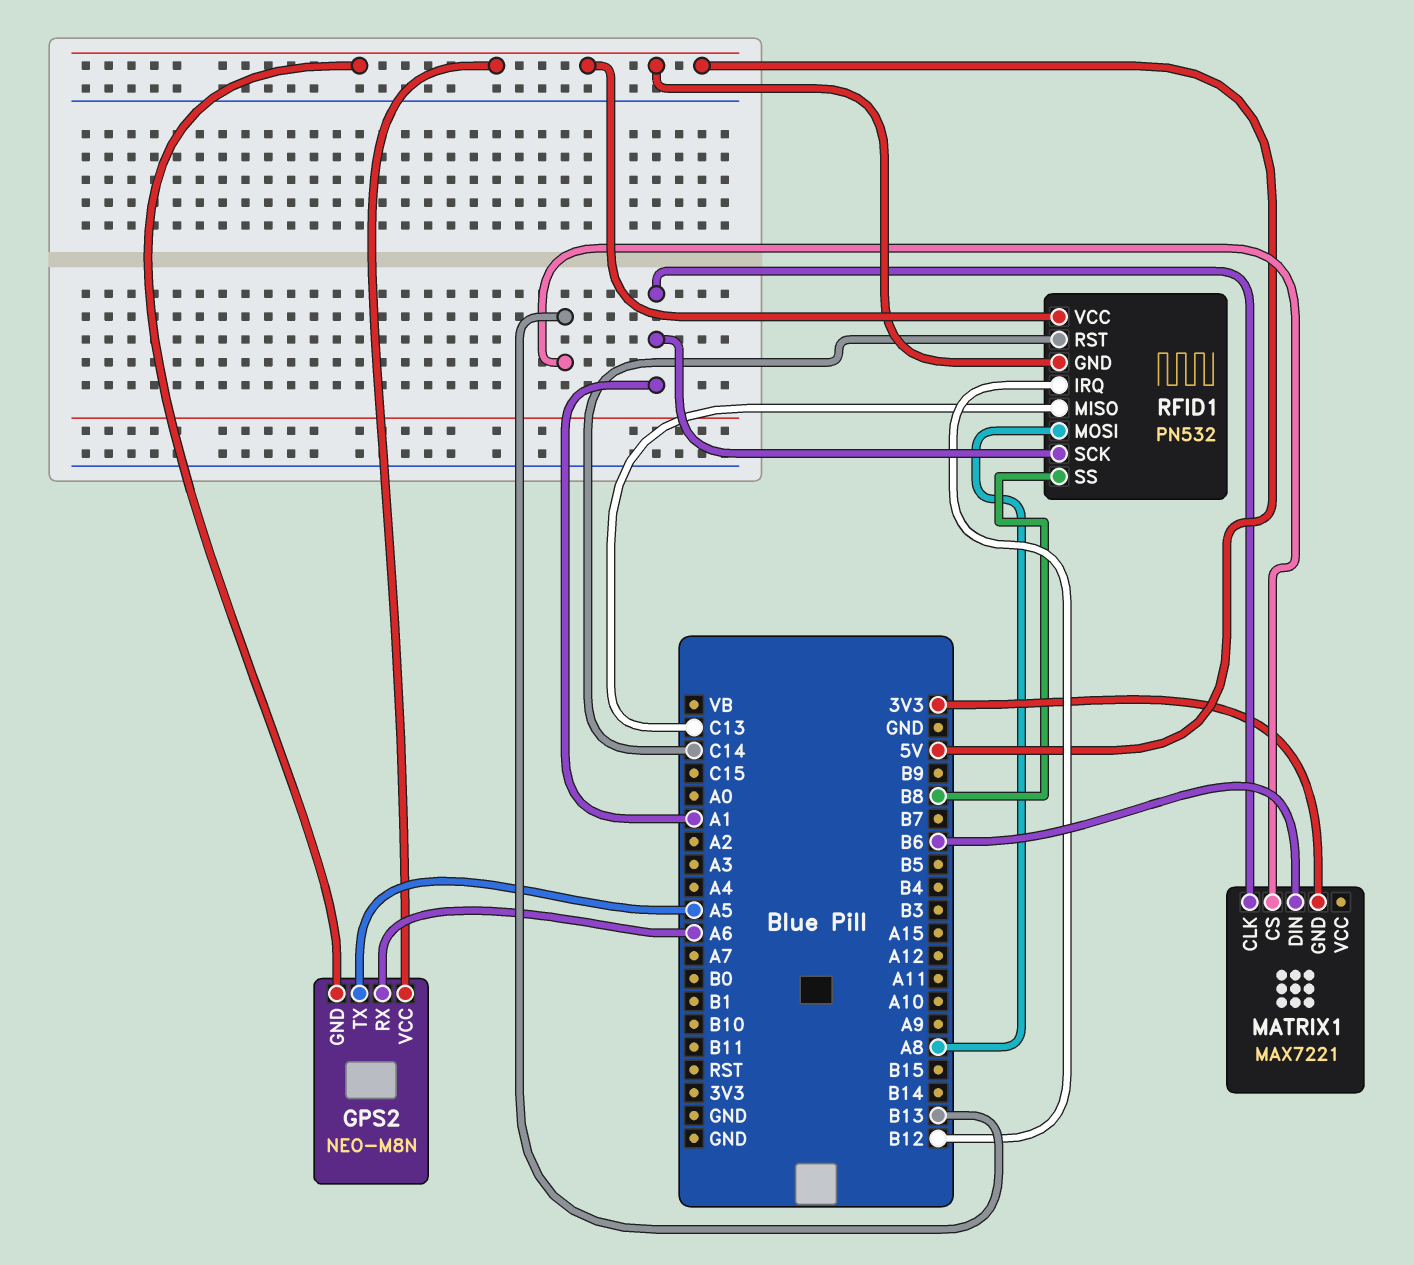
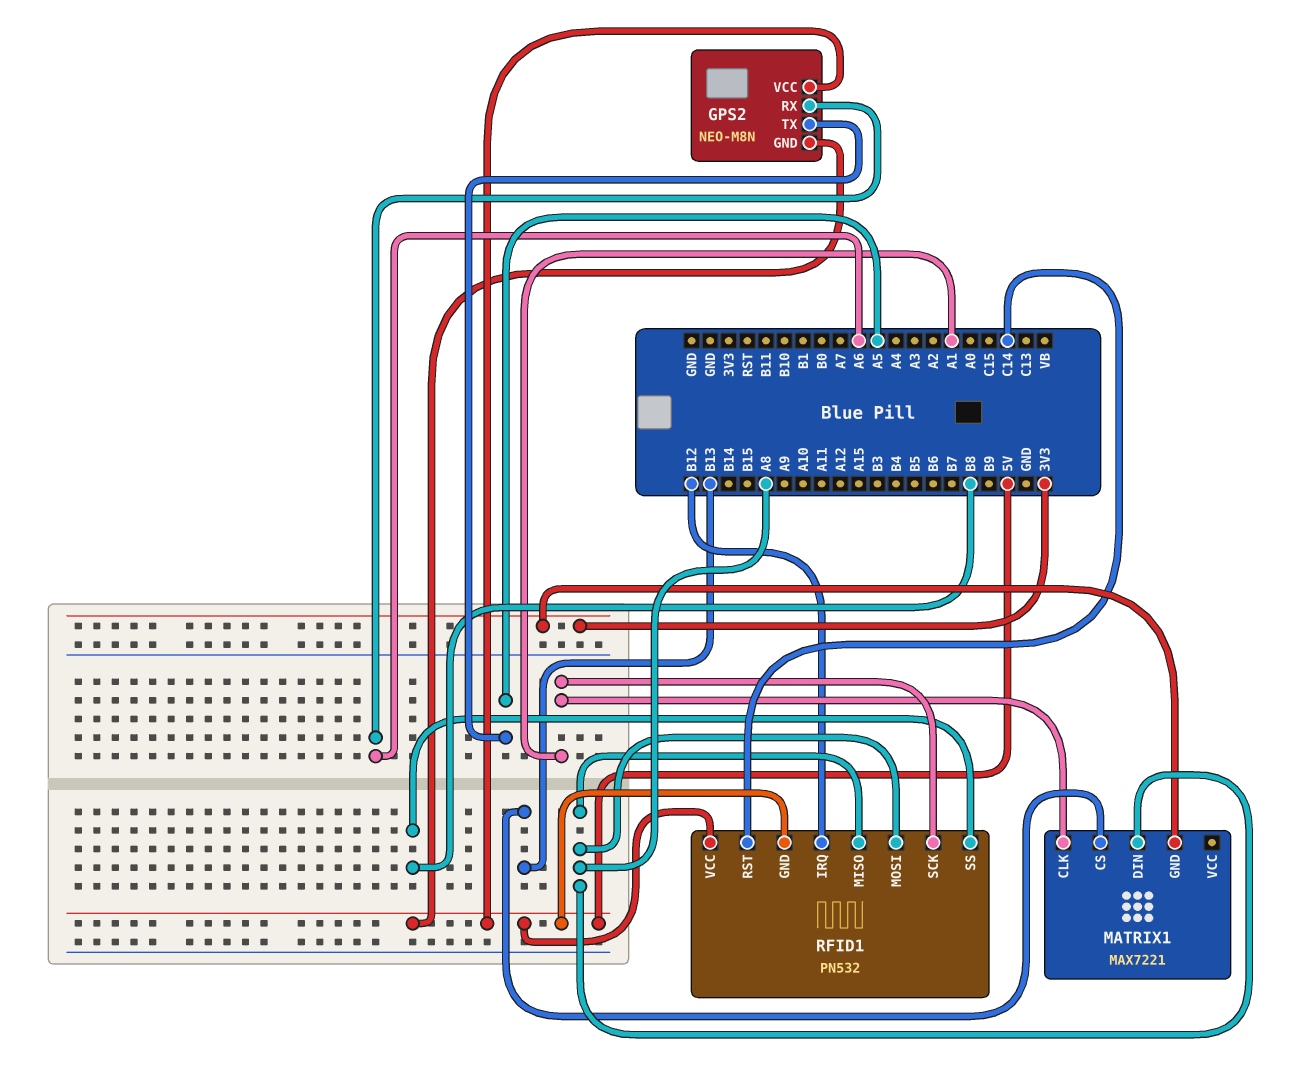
MATRIX1 pin DIN: B6 -> A8
RFID1 pin MISO: C13 -> A8

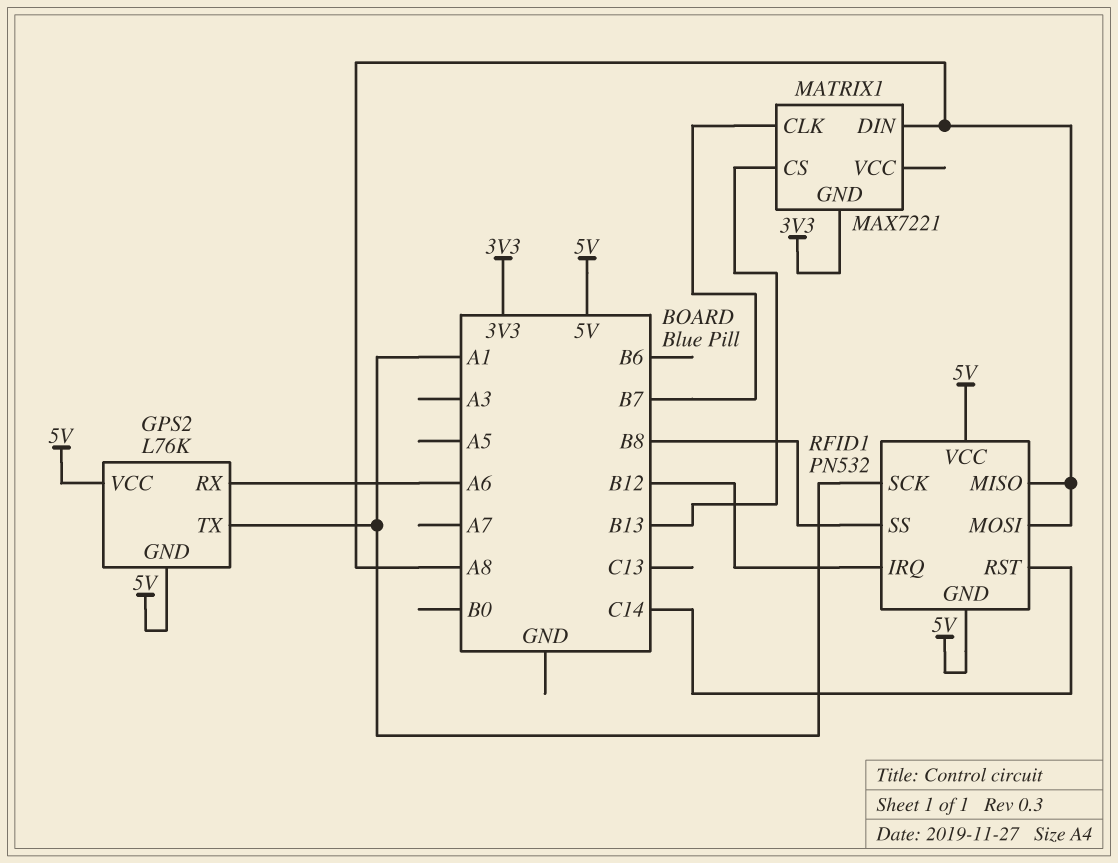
GPS2: NEO-M8N -> L76K
GPS2 pin TX: A5 -> A1
MATRIX1 pin CLK: A1 -> B7

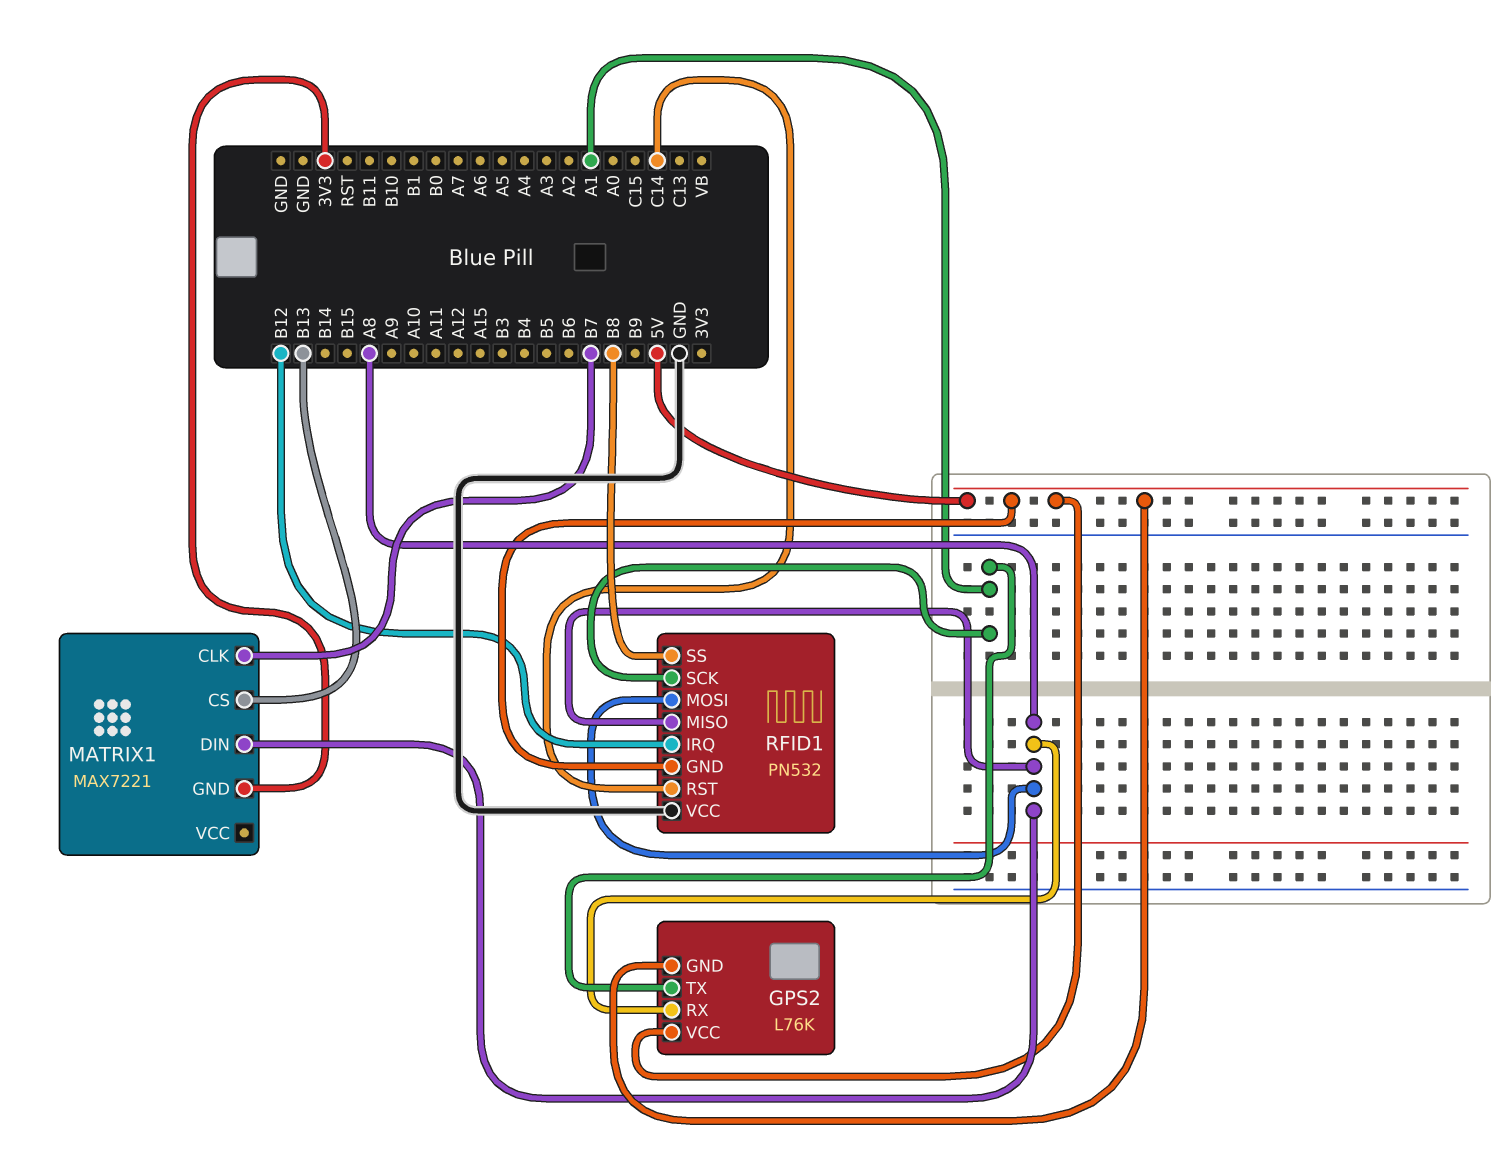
GPS2 pin RX: A6 -> A8
RFID1 pin VCC: 5V -> GND

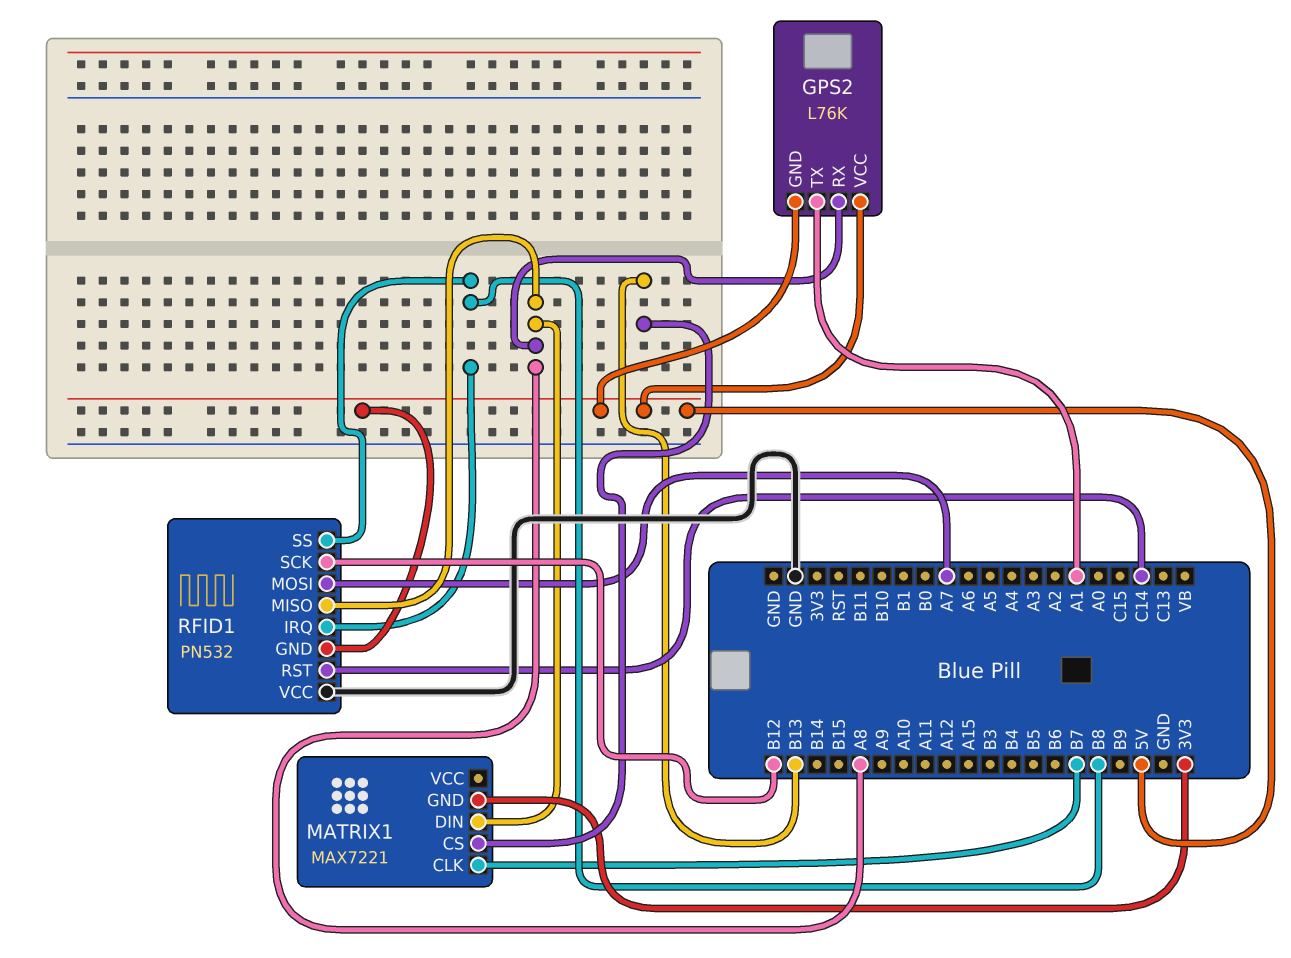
RFID1 pin IRQ: B12 -> B8
RFID1 pin MOSI: A8 -> A7
RFID1 pin SCK: A1 -> B12

